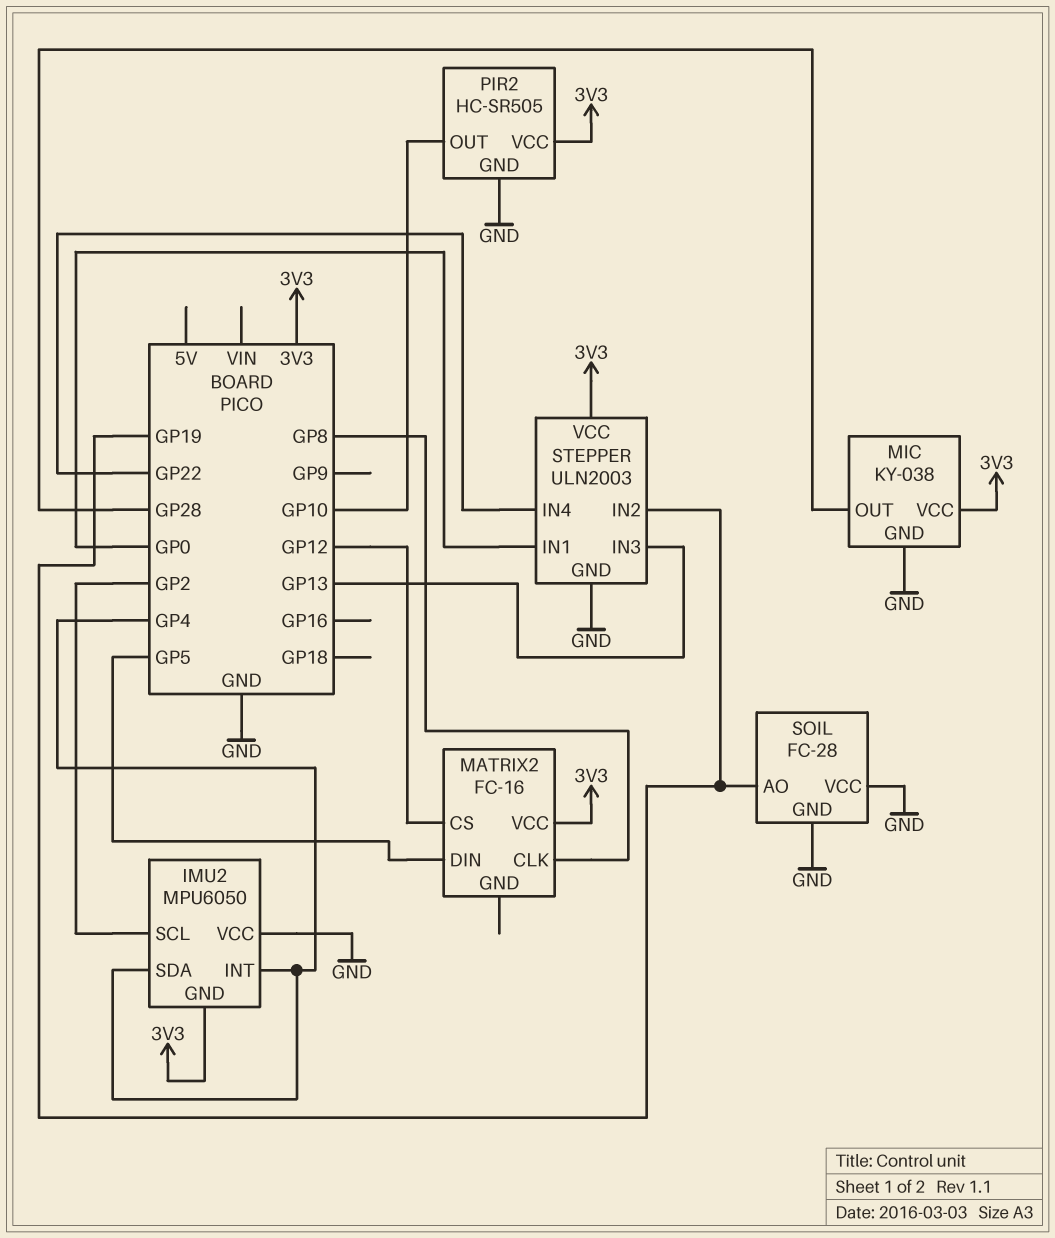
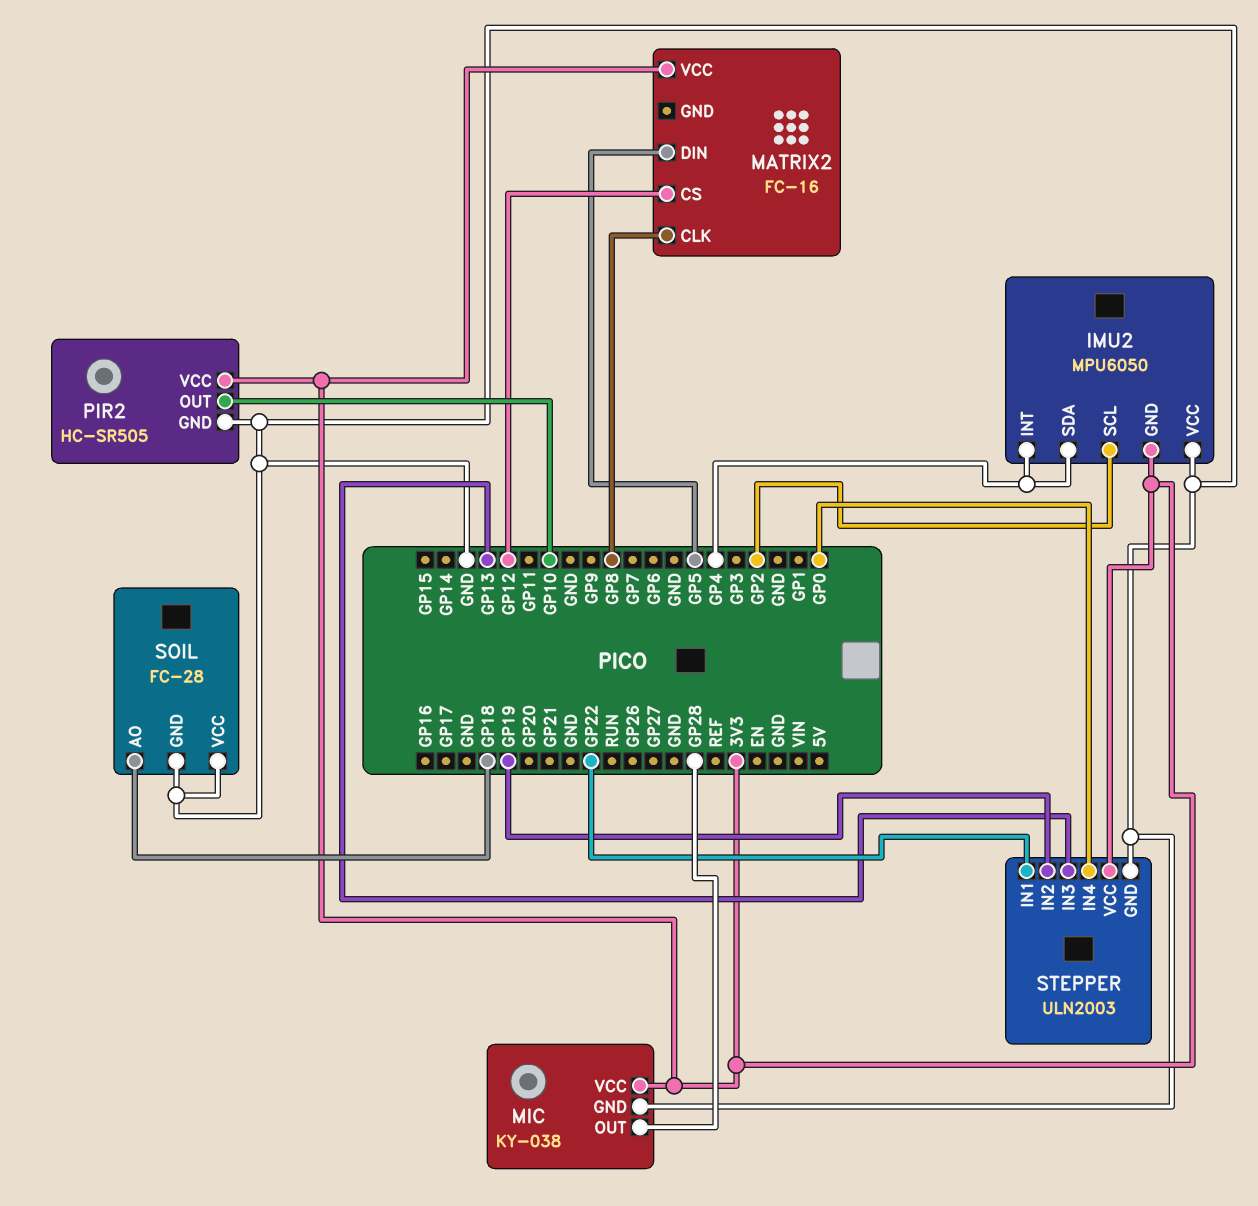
SOIL pin AO: GP19 -> GP18
STEPPER pin IN1: GP0 -> GP22
STEPPER pin IN4: GP22 -> GP0

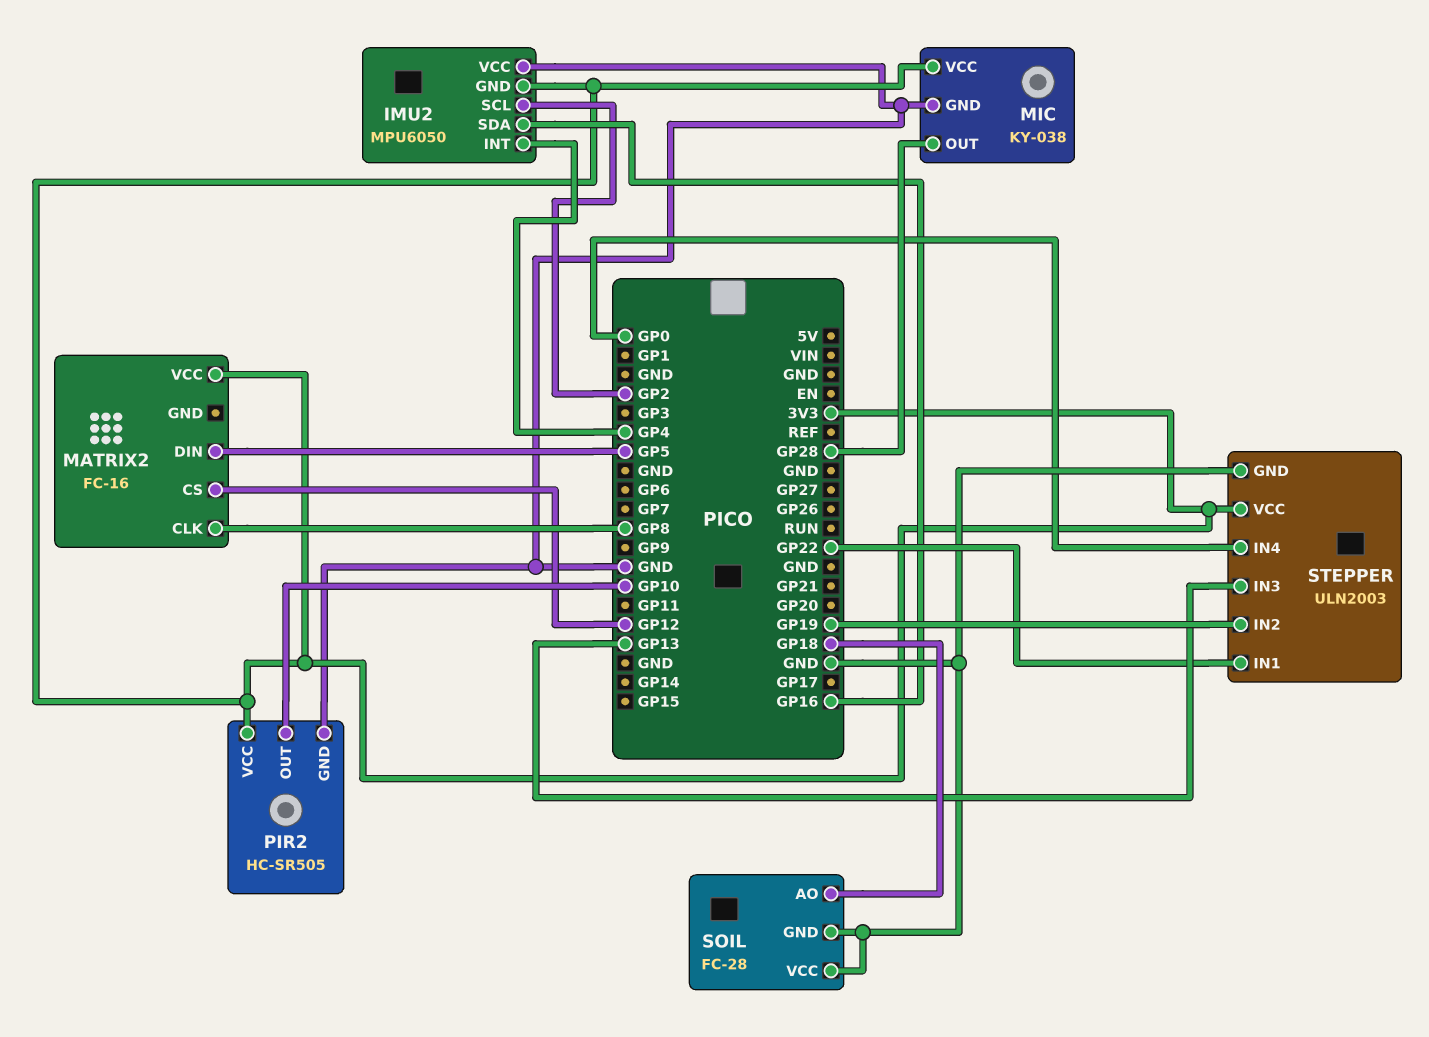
IMU2 pin SDA: GP4 -> GP16

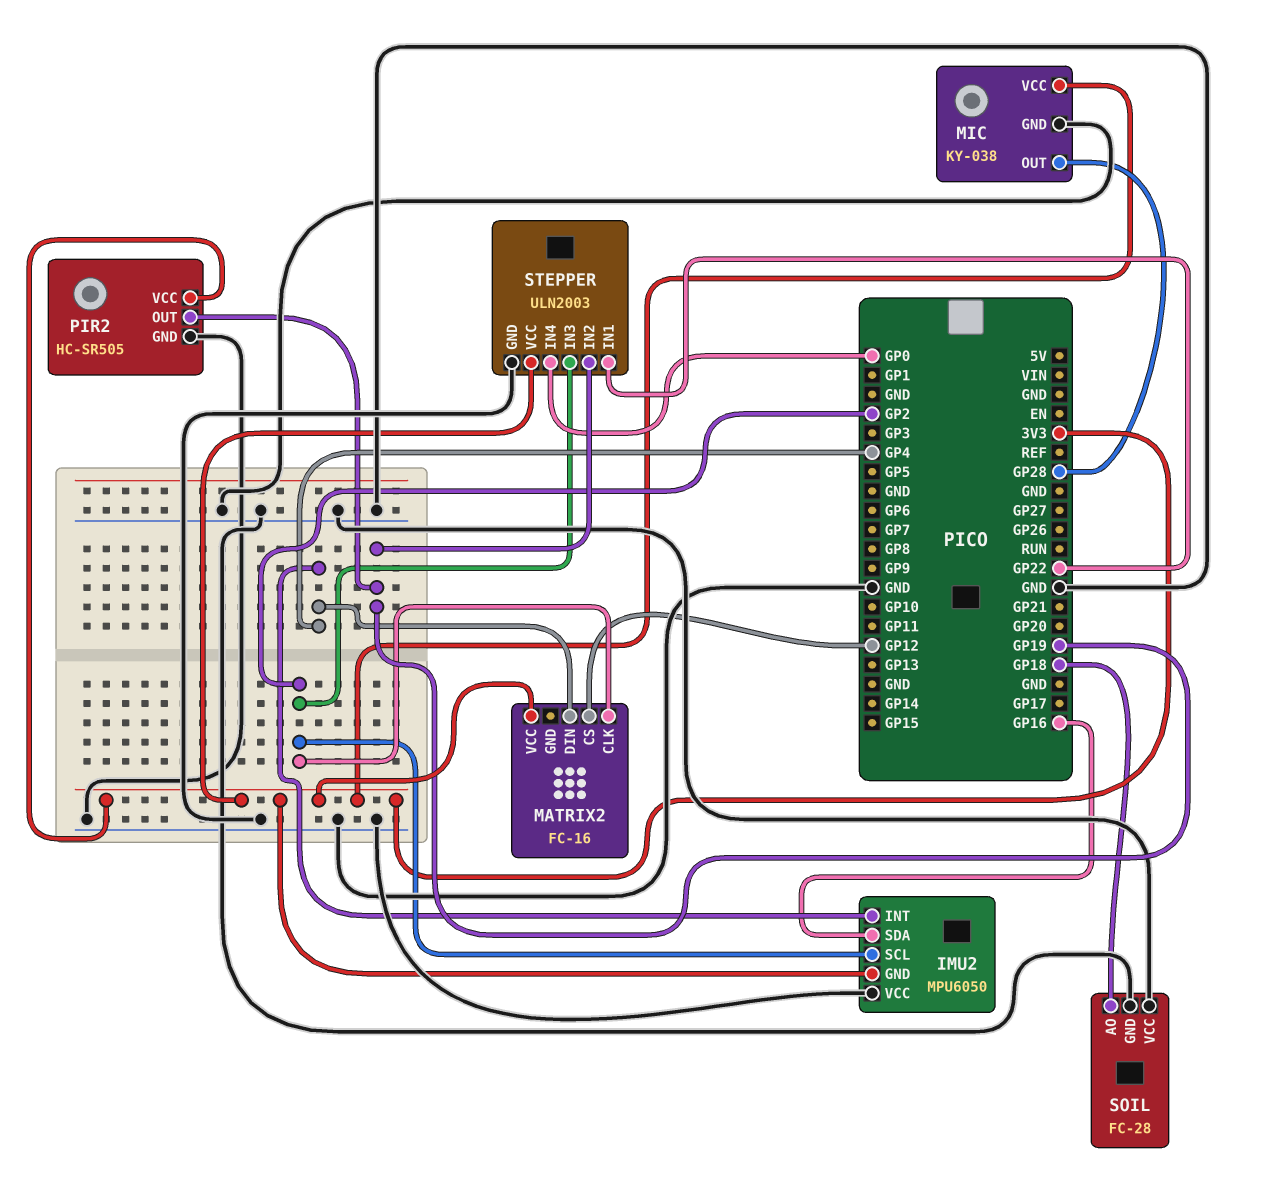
MATRIX2 pin CLK: GP8 -> GP2
MATRIX2 pin DIN: GP5 -> GP4
PIR2 pin OUT: GP10 -> GP19
STEPPER pin IN3: GP13 -> GP2

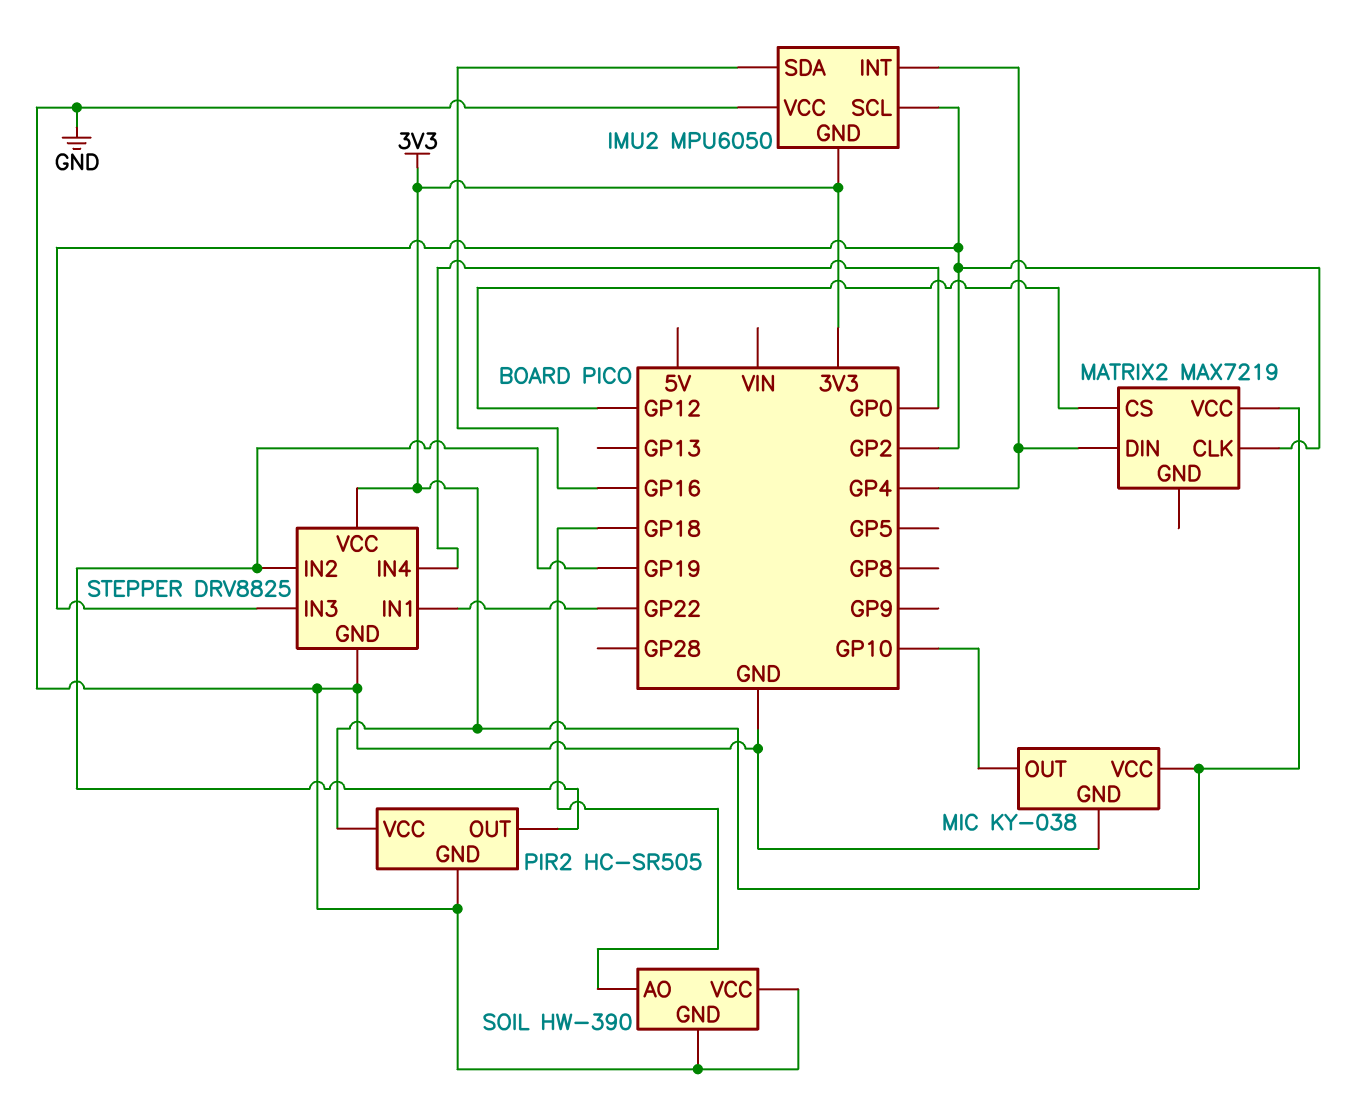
MATRIX2: FC-16 -> MAX7219
MIC pin OUT: GP28 -> GP10
SOIL: FC-28 -> HW-390
STEPPER: ULN2003 -> DRV8825

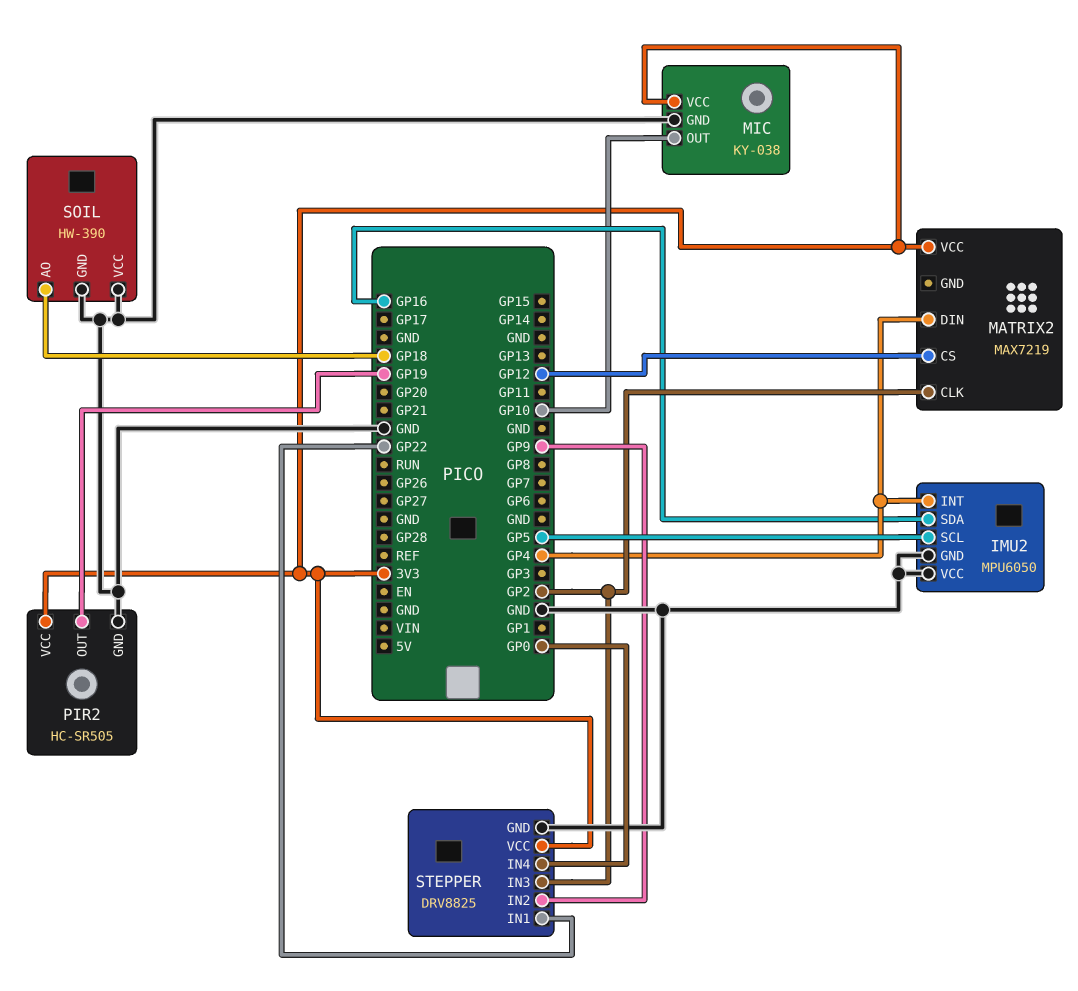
IMU2 pin GND: 3V3 -> GND
IMU2 pin SCL: GP2 -> GP5
STEPPER pin IN2: GP19 -> GP9

